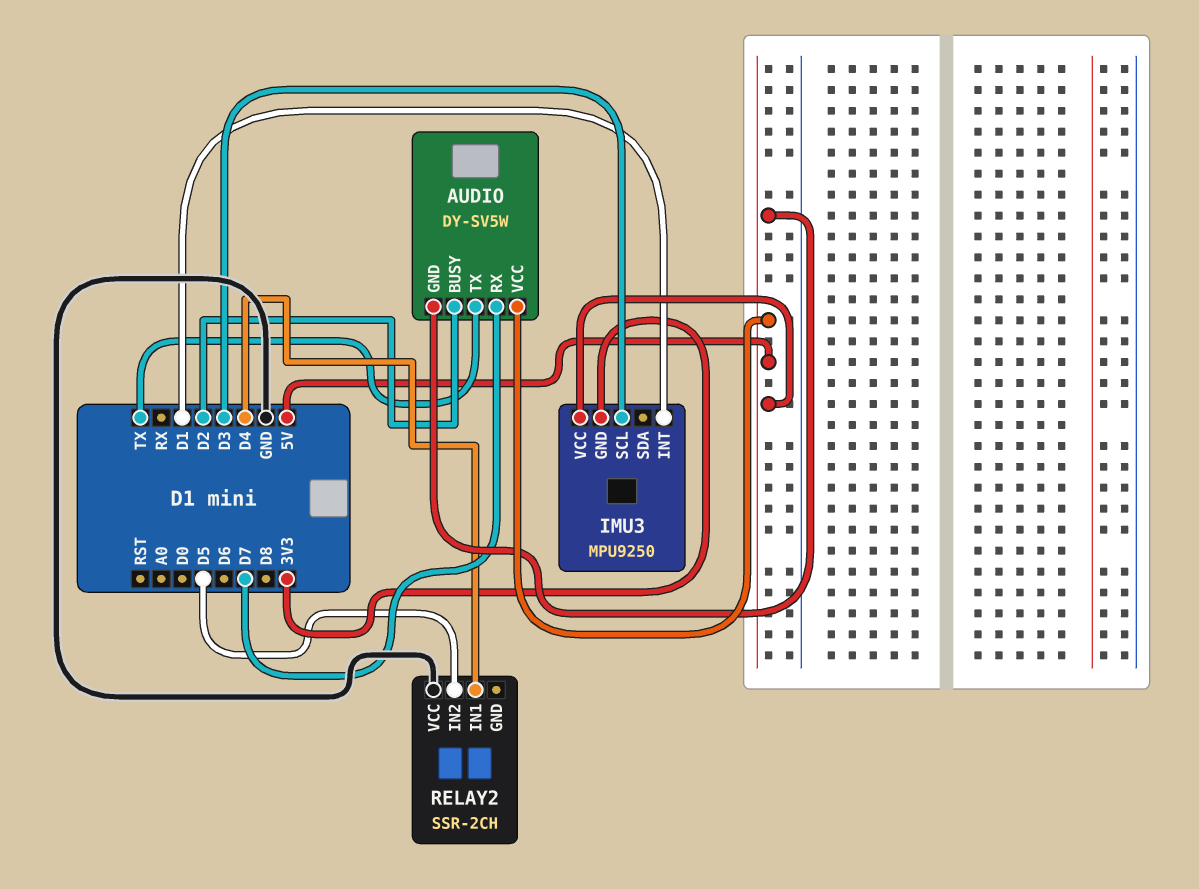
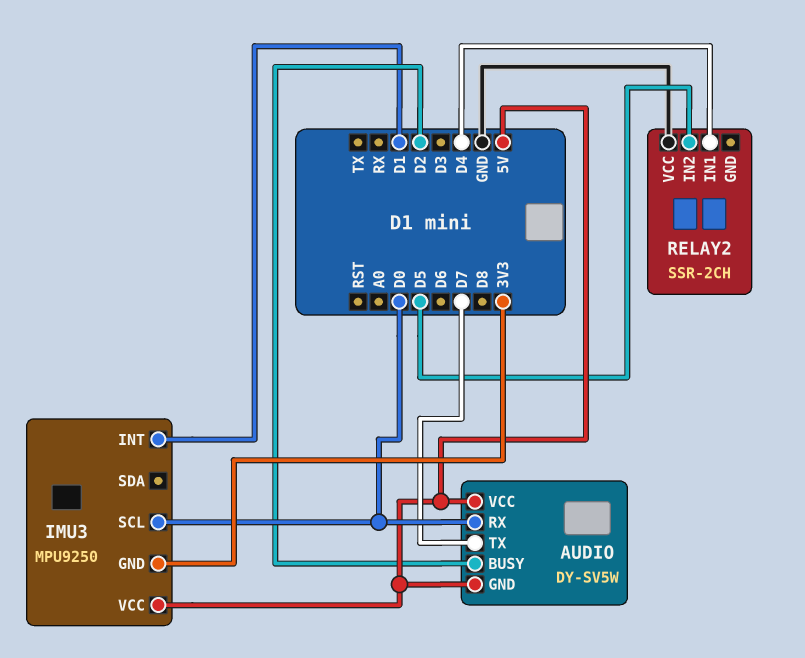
AUDIO pin RX: D7 -> D0
AUDIO pin TX: TX -> D7
IMU3 pin SCL: D3 -> D0

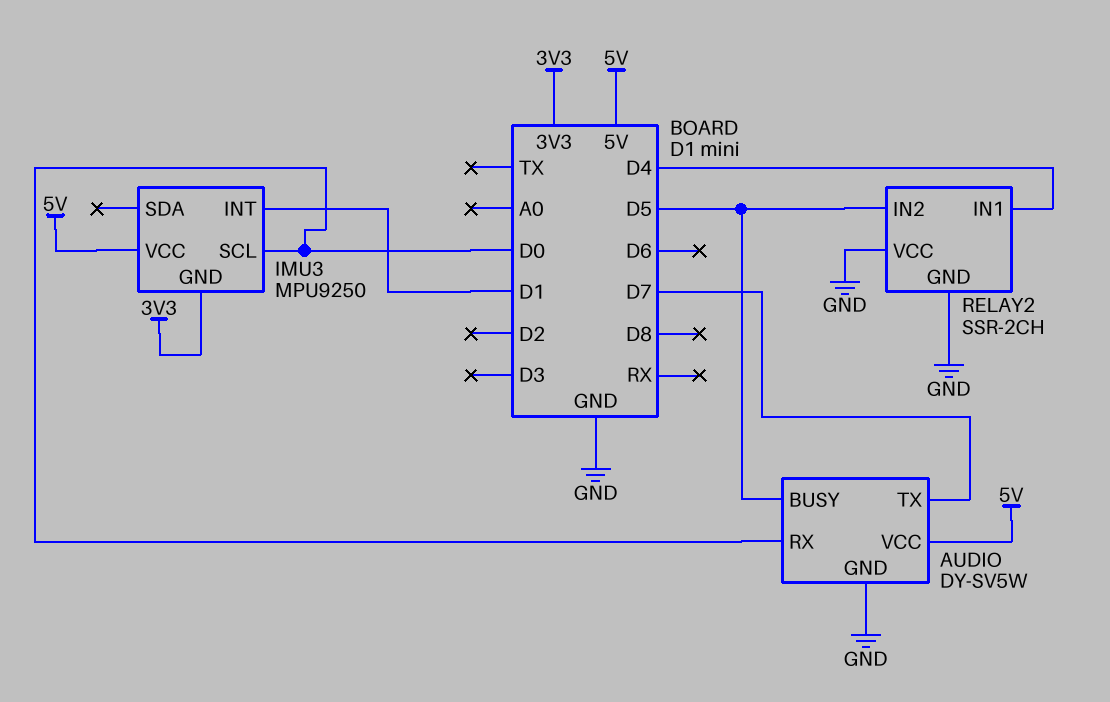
AUDIO pin BUSY: D2 -> D5
AUDIO pin GND: 5V -> GND
RELAY2 pin GND: none -> GND

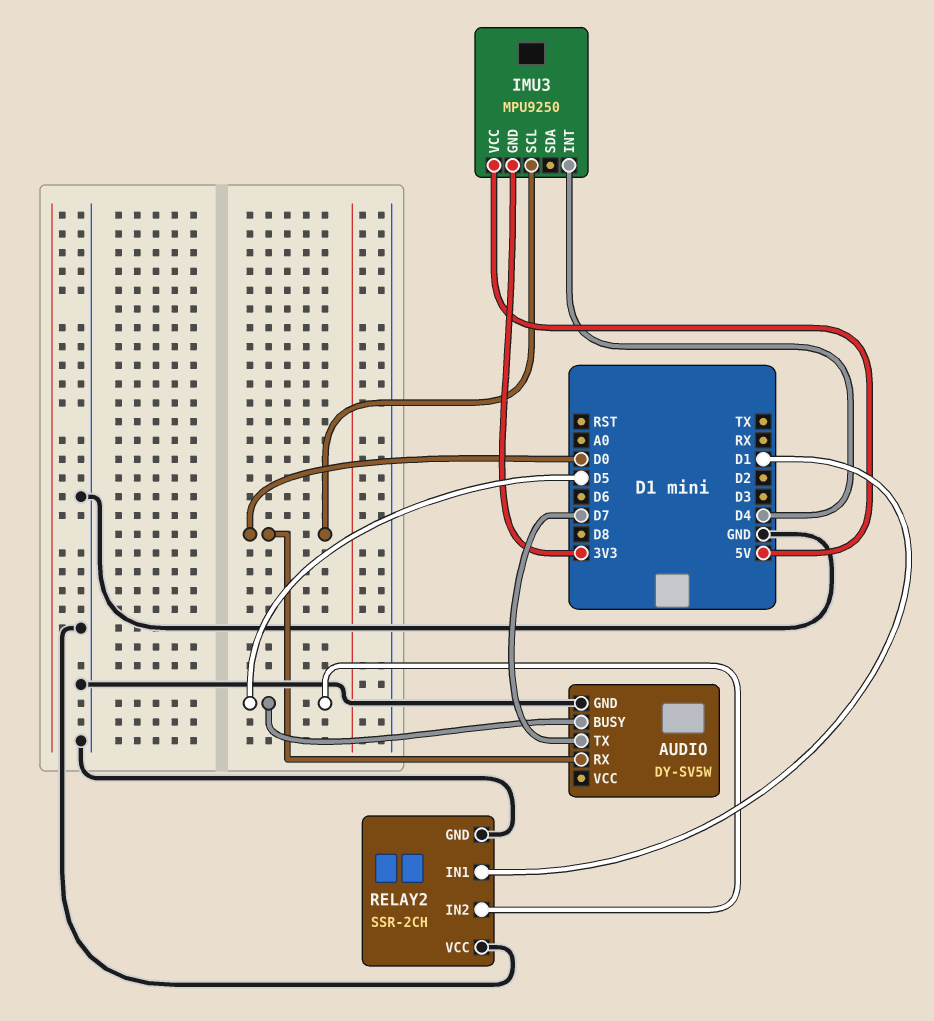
AUDIO pin VCC: 5V -> none
IMU3 pin INT: D1 -> D4
RELAY2 pin IN1: D4 -> D1

